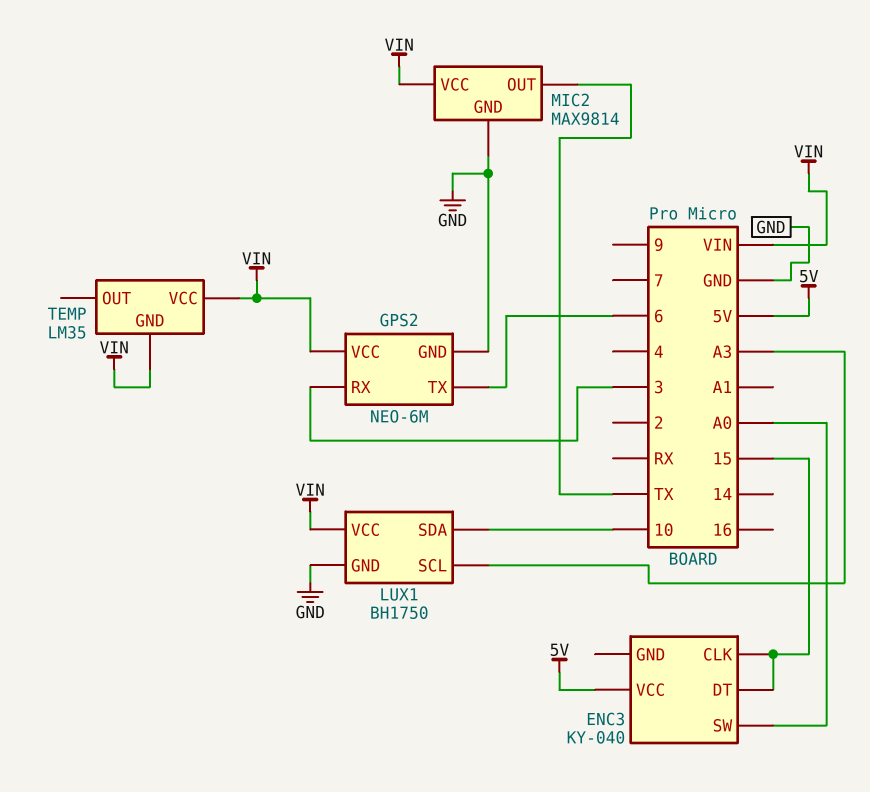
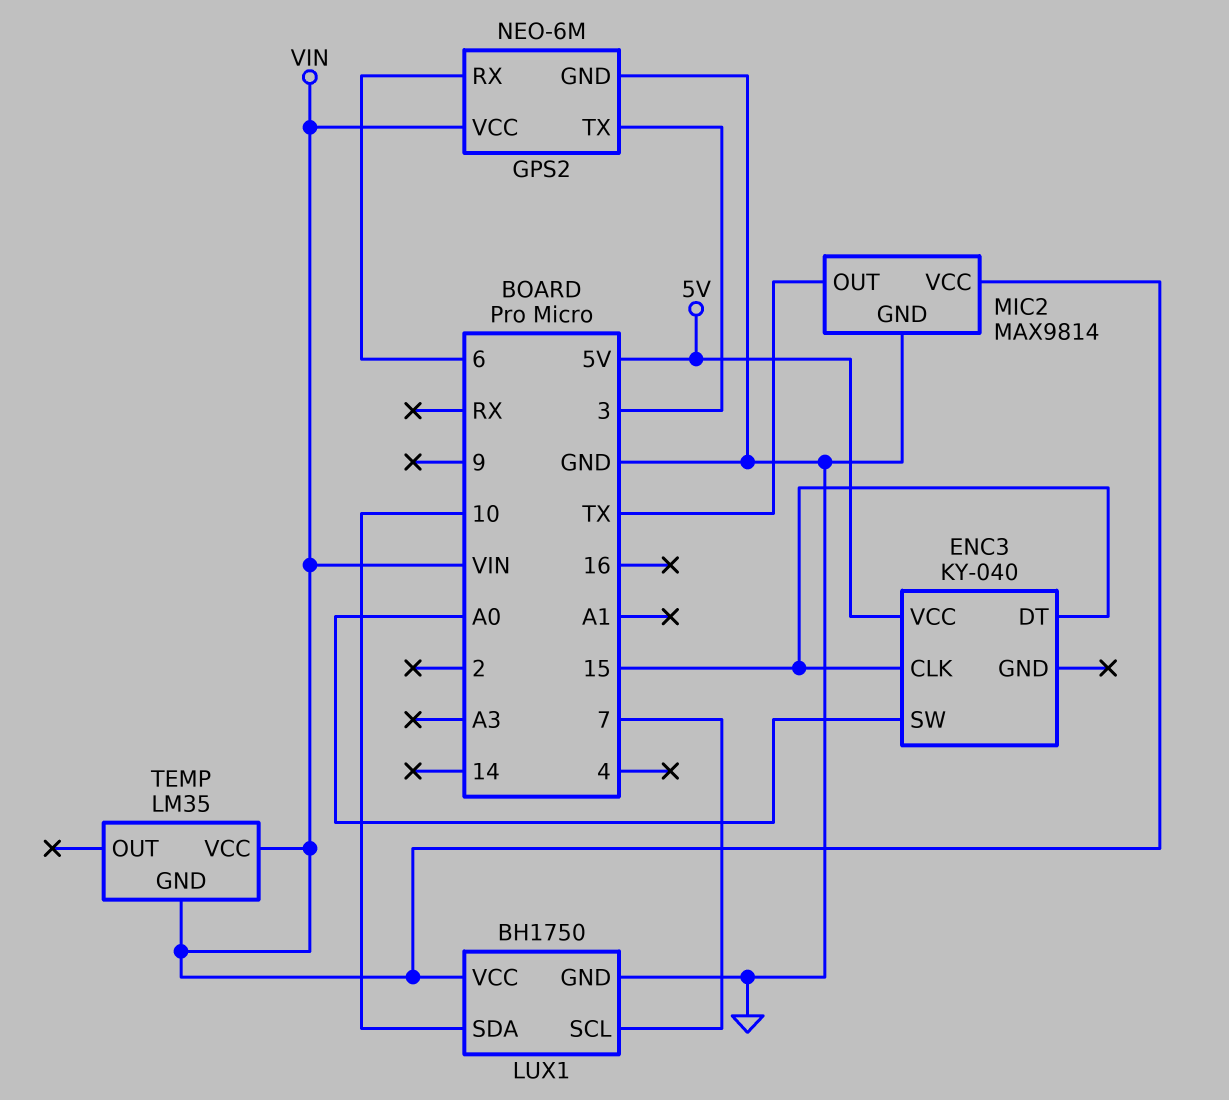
GPS2 pin RX: 3 -> 6
GPS2 pin TX: 6 -> 3
LUX1 pin SCL: A3 -> 7

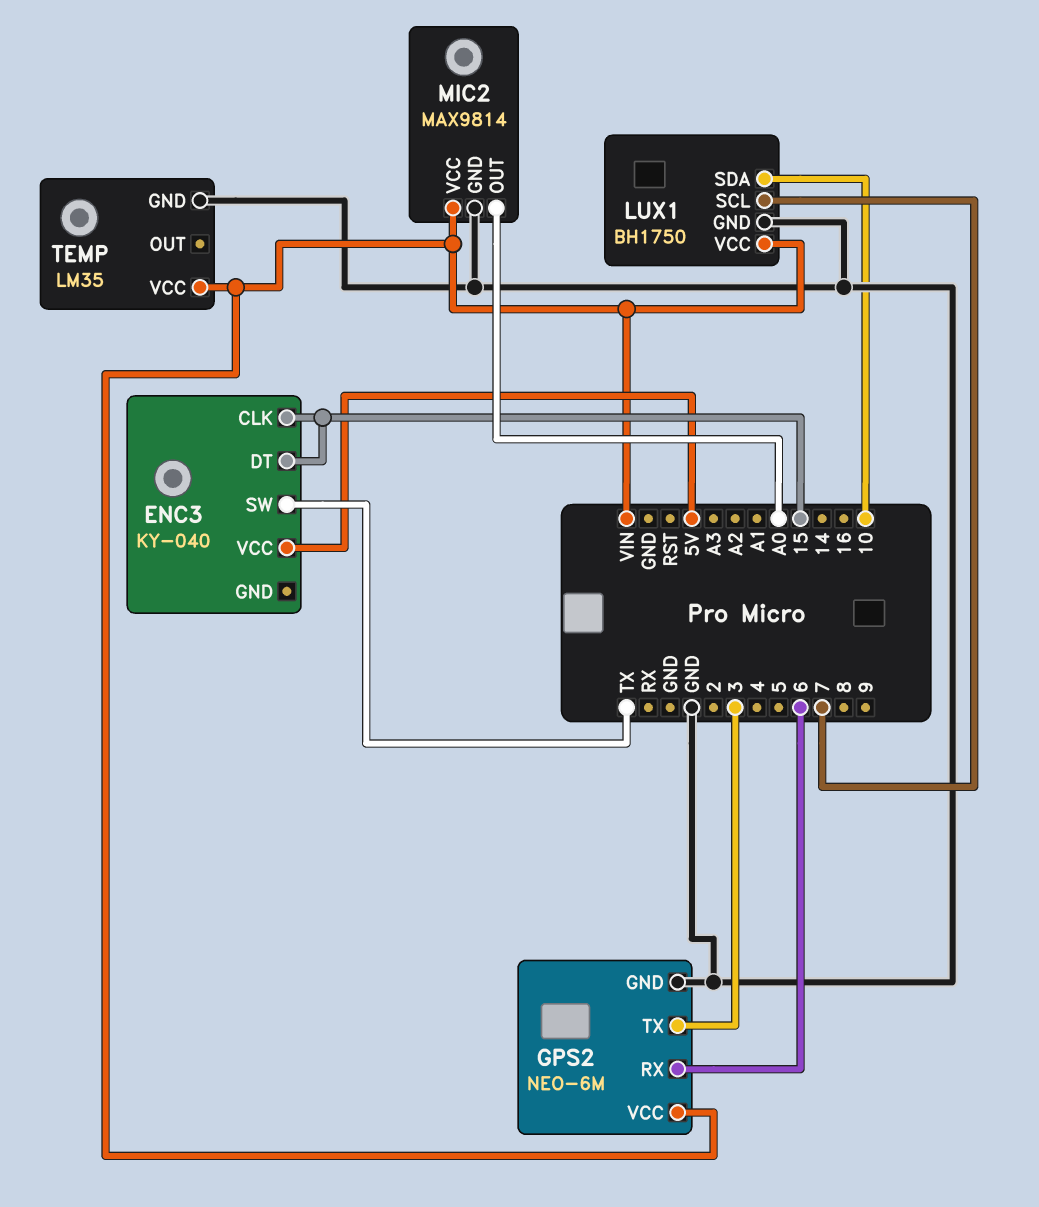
ENC3 pin SW: A0 -> TX
MIC2 pin OUT: TX -> A0
TEMP pin GND: VIN -> GND

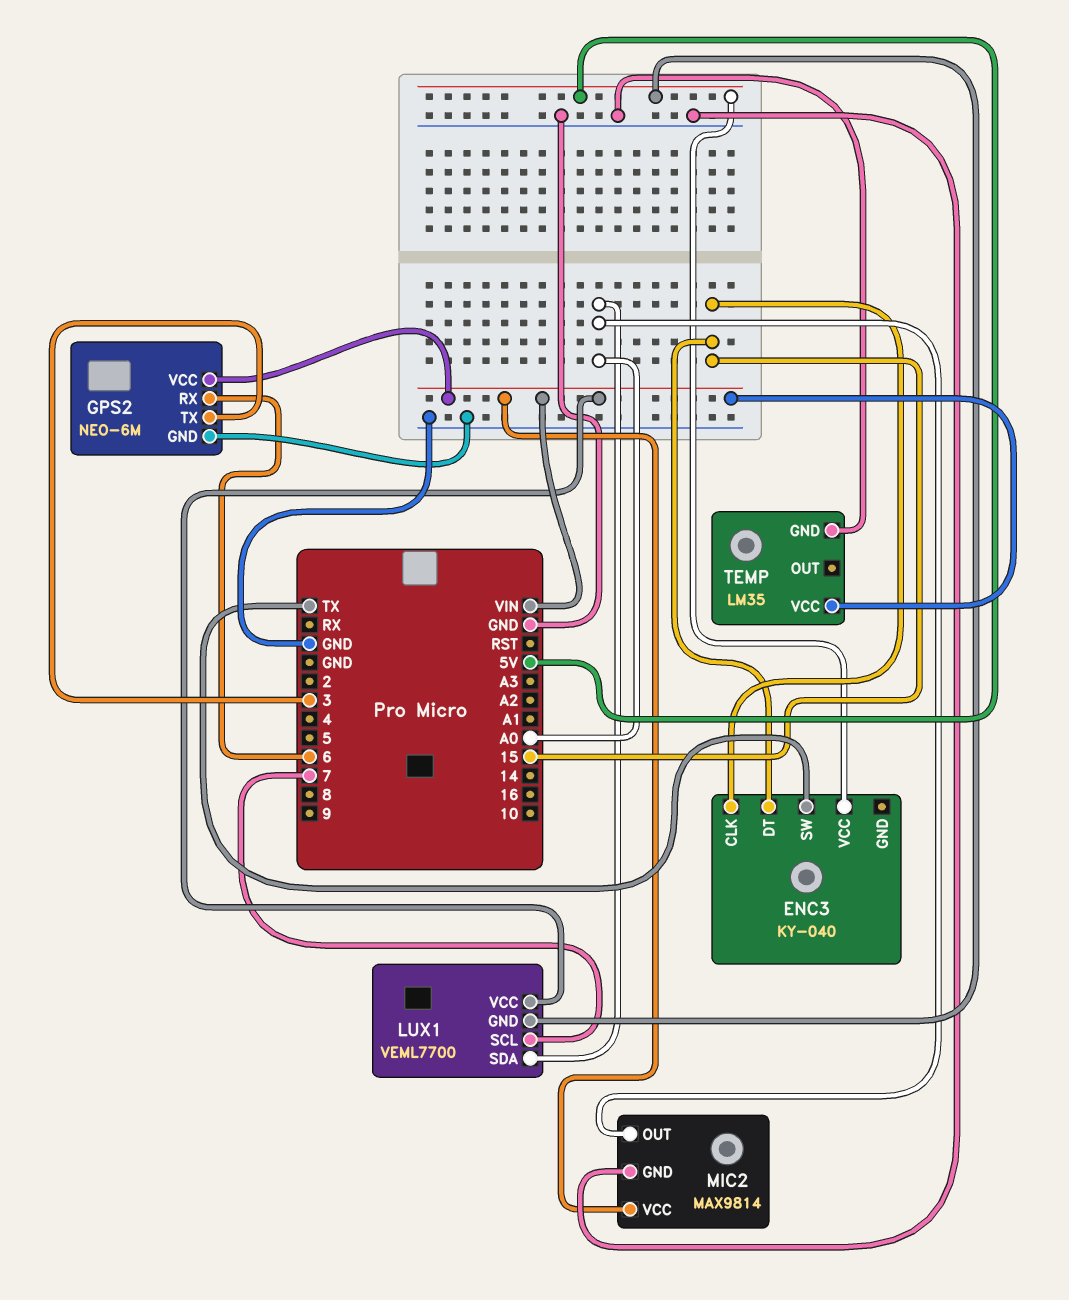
LUX1: BH1750 -> VEML7700
LUX1 pin GND: GND -> 5V
LUX1 pin SDA: 10 -> A0

